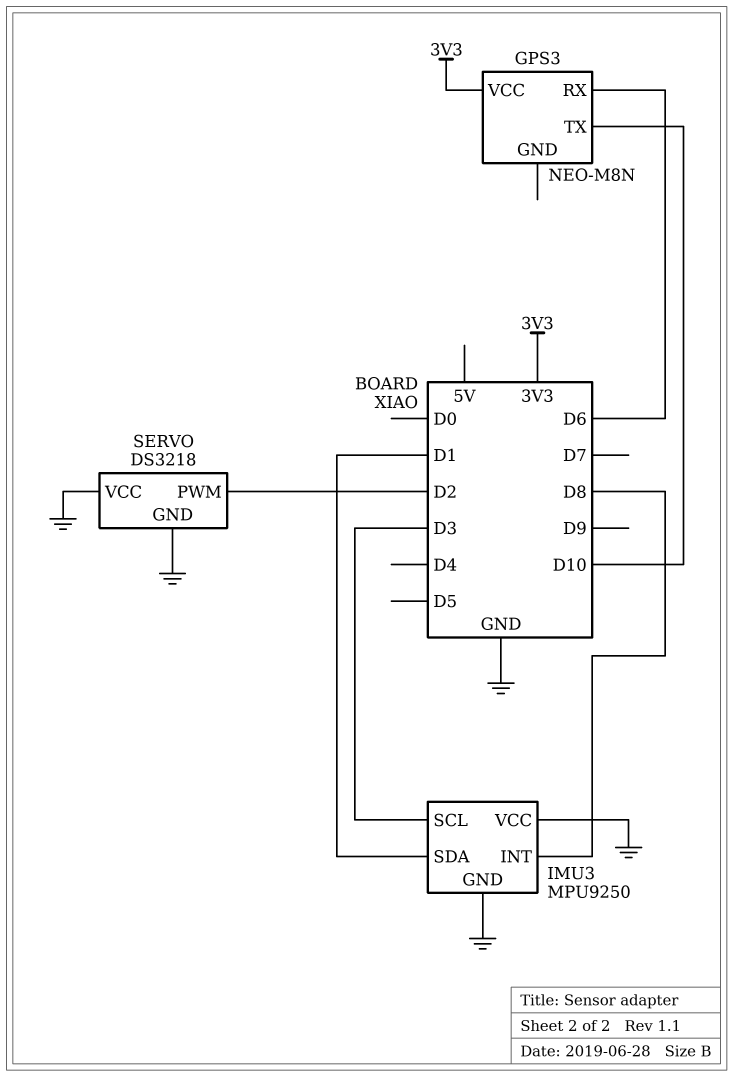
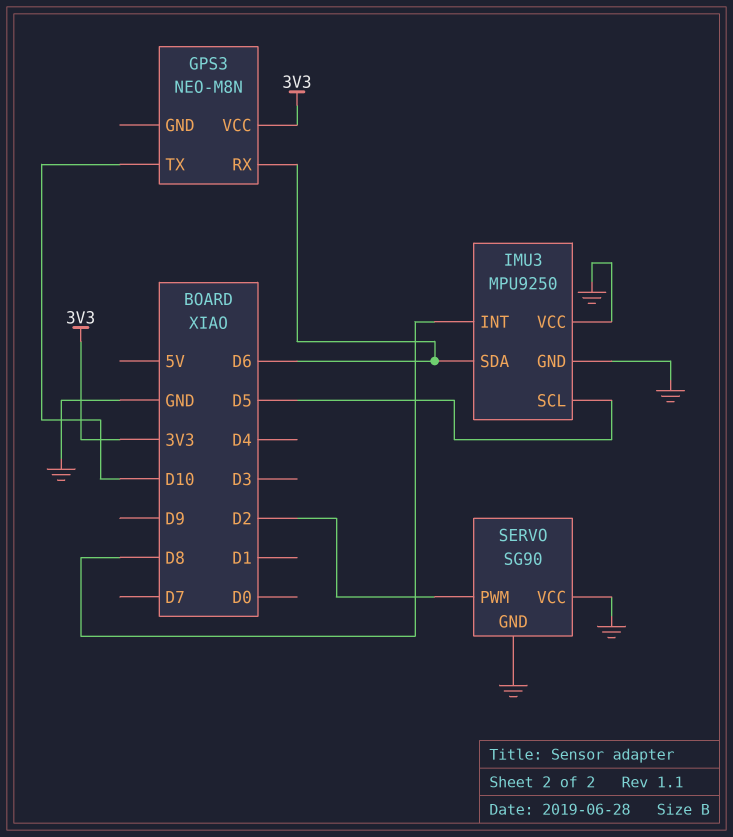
IMU3 pin SCL: D3 -> D5
IMU3 pin SDA: D1 -> D6
SERVO: DS3218 -> SG90

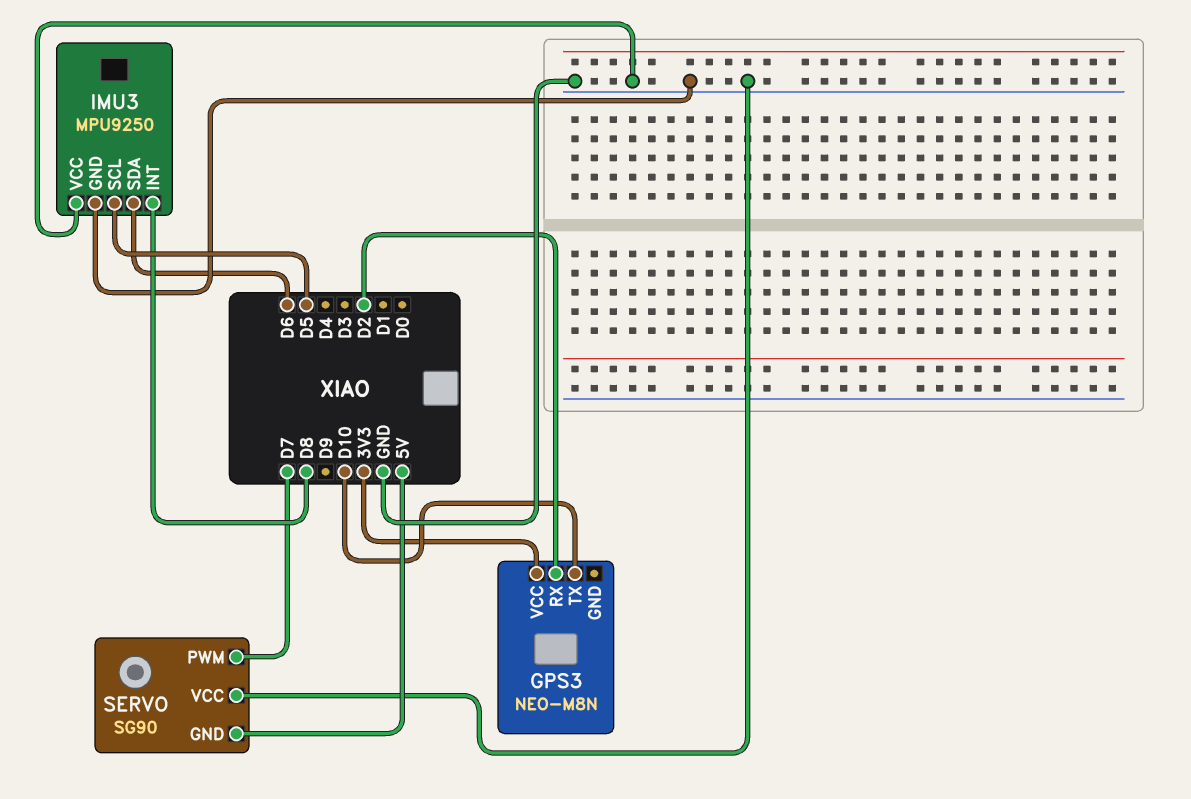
GPS3 pin RX: D6 -> D2
SERVO pin GND: GND -> 5V
SERVO pin PWM: D2 -> D7

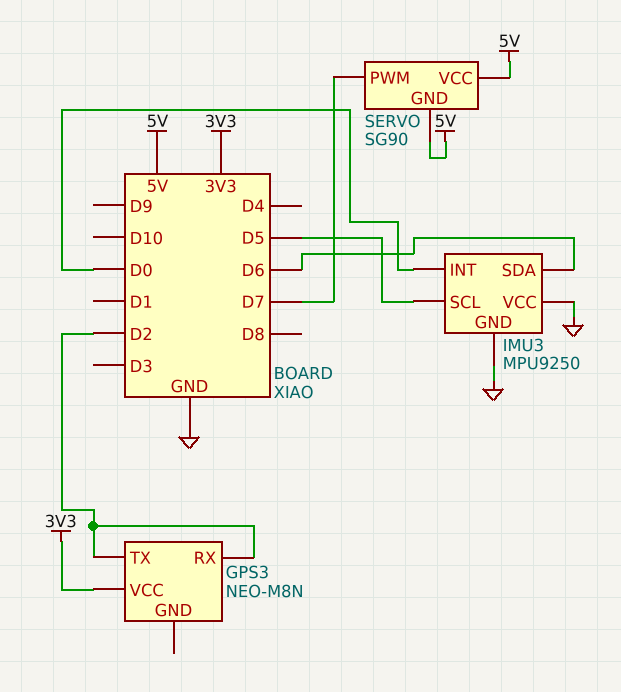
GPS3 pin TX: D10 -> D2
IMU3 pin INT: D8 -> D0
SERVO pin VCC: GND -> 5V

